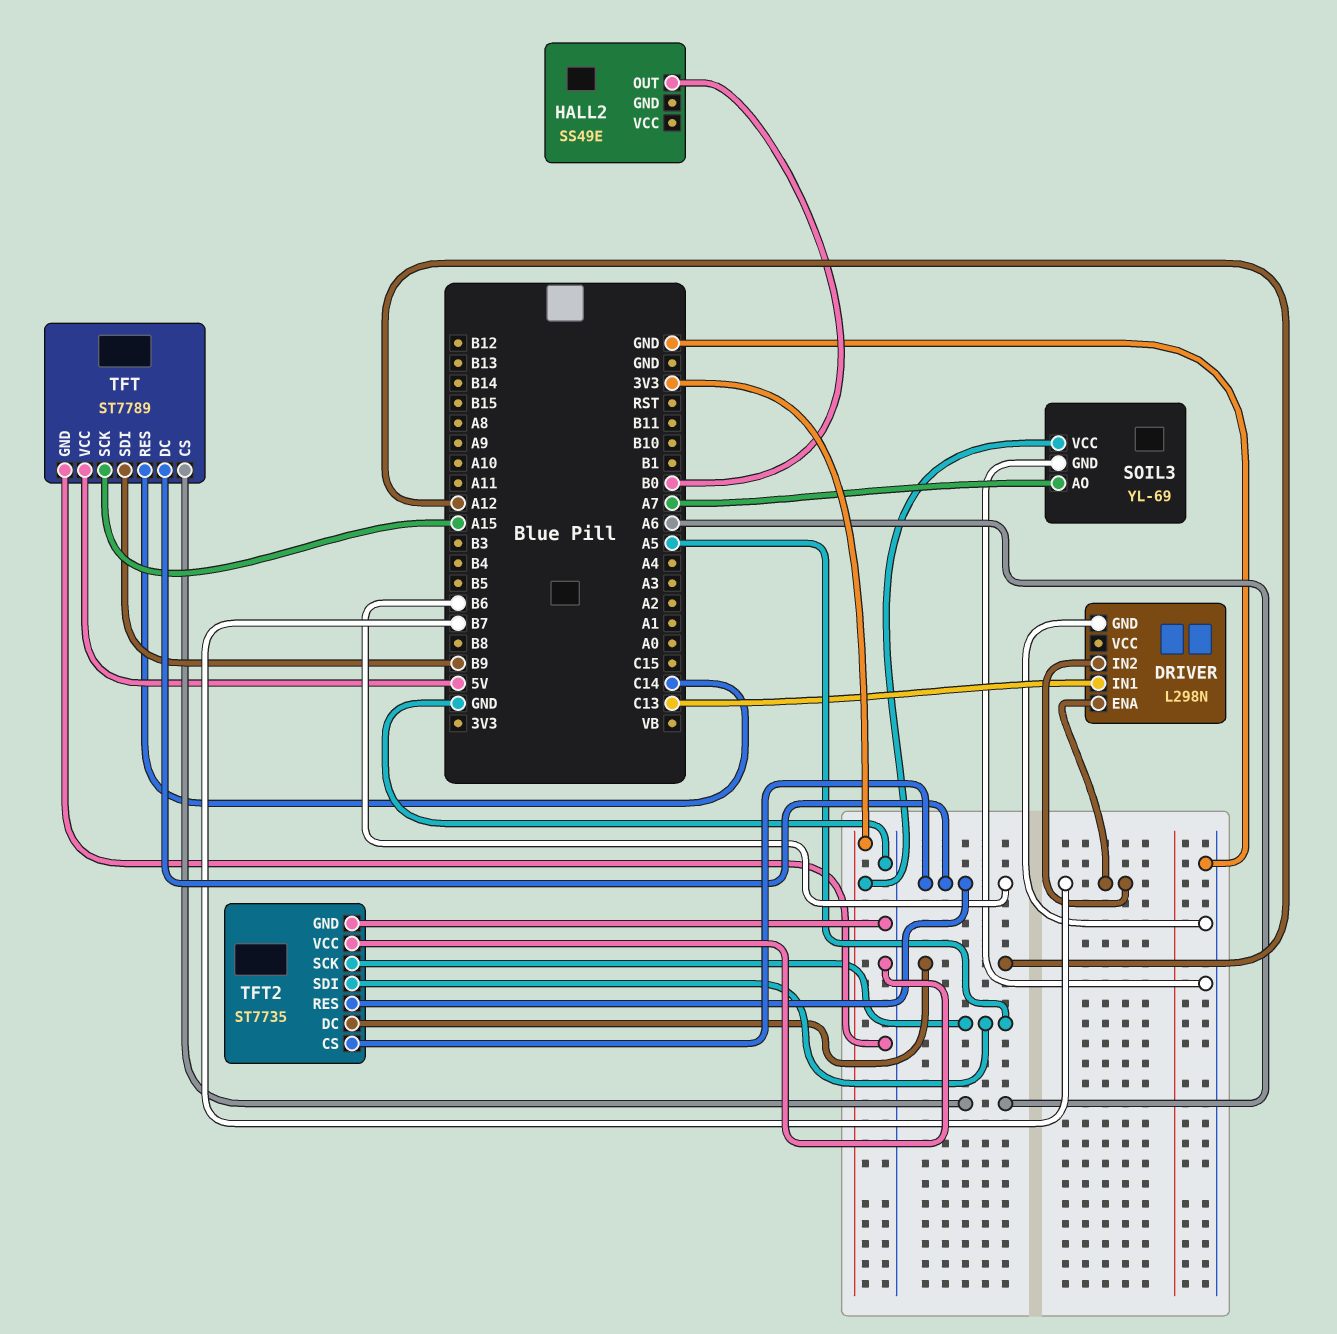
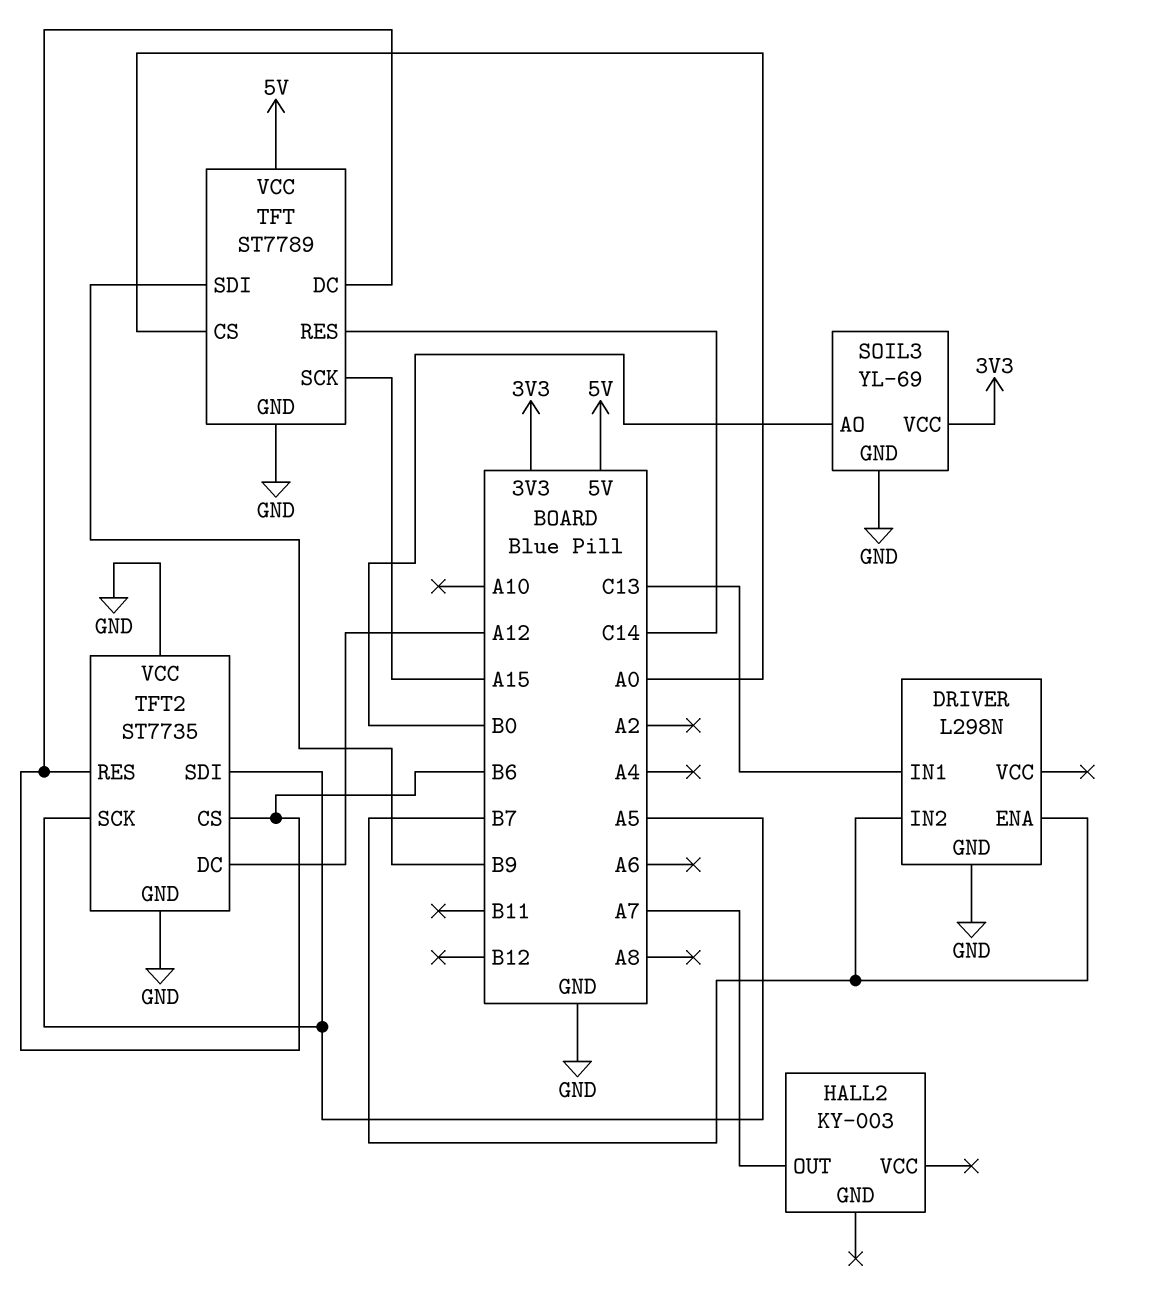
HALL2: SS49E -> KY-003
HALL2 pin OUT: B0 -> A7
SOIL3 pin AO: A7 -> B0
TFT pin CS: A6 -> A0

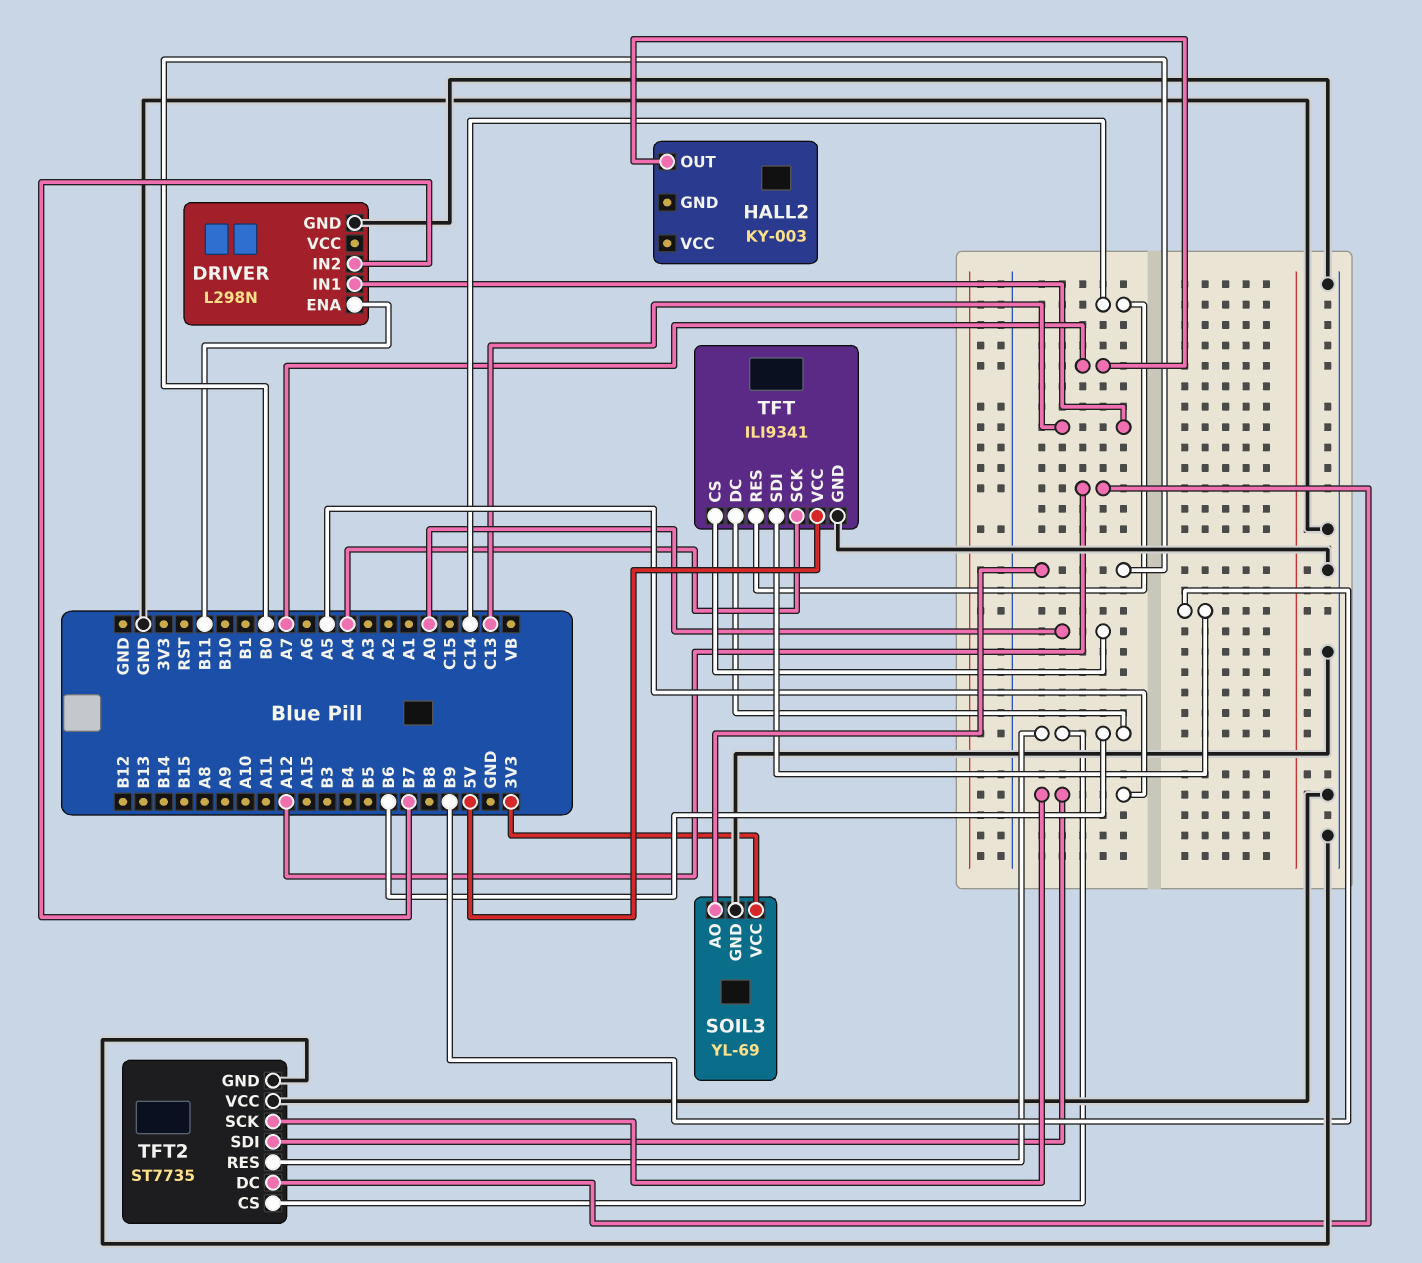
DRIVER pin ENA: B7 -> B11
TFT: ST7789 -> ILI9341
TFT pin SCK: A15 -> A4

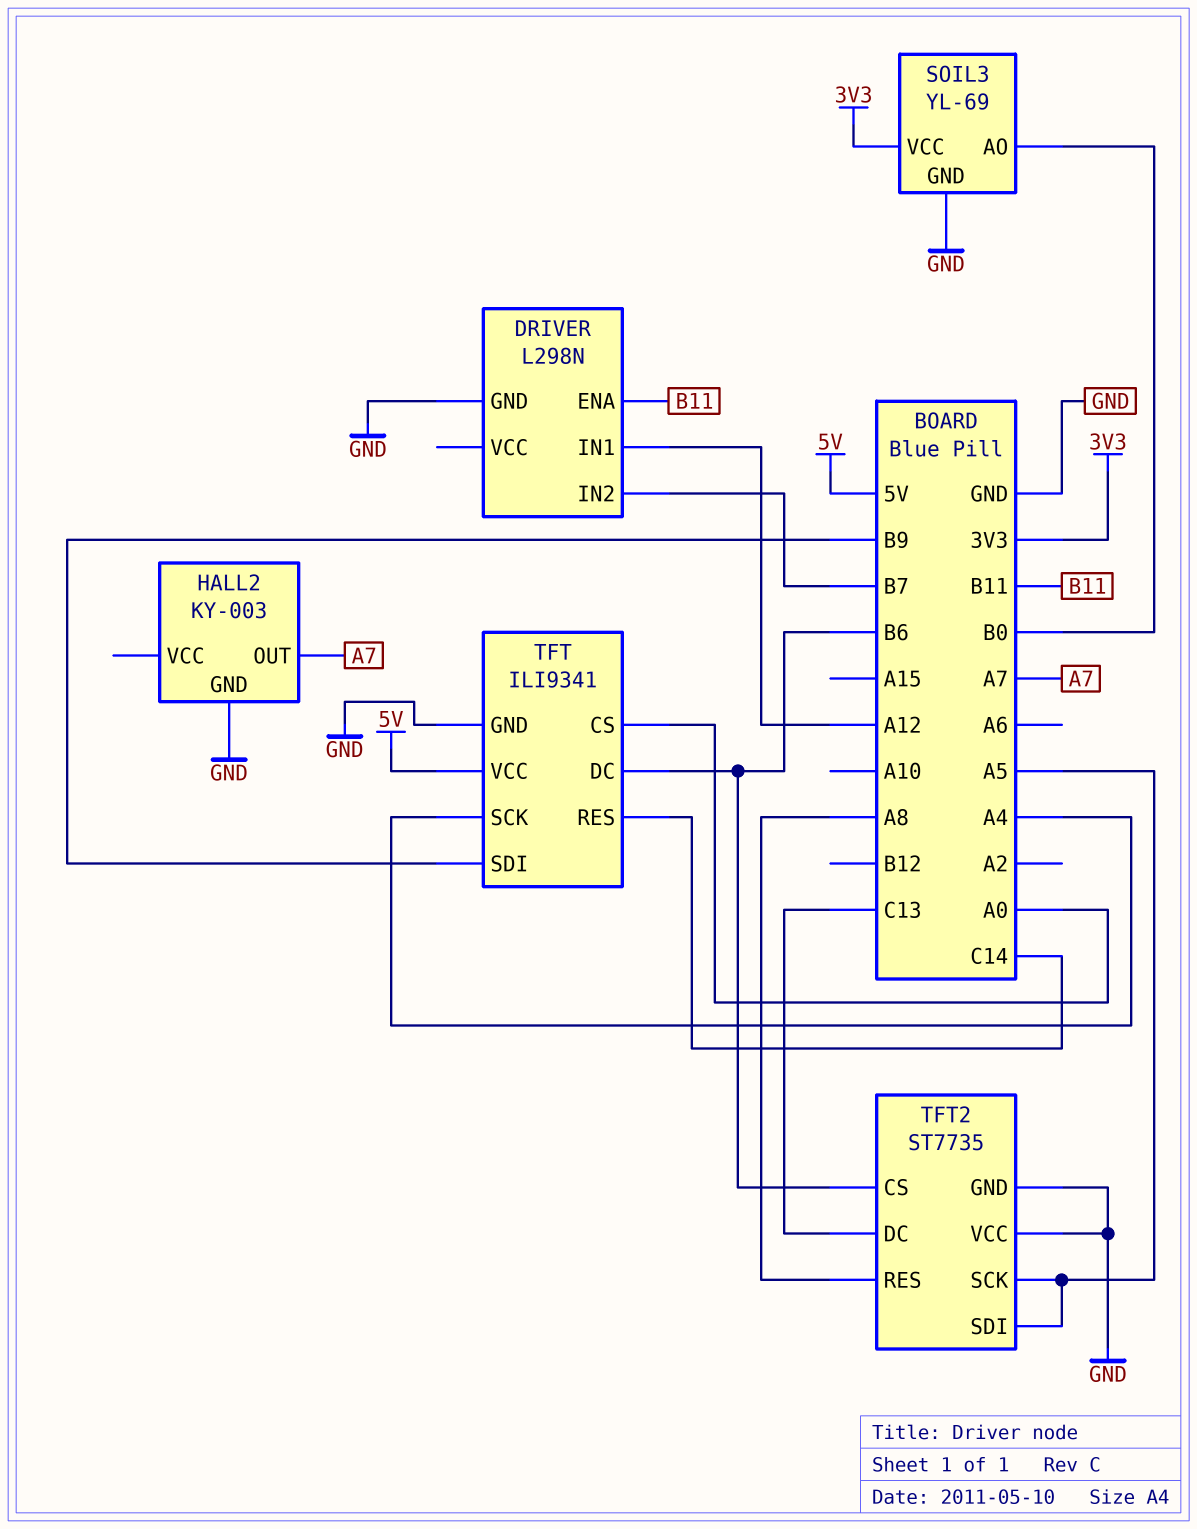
DRIVER pin IN1: C13 -> A12
HALL2 pin GND: none -> GND
TFT2 pin DC: A12 -> C13
TFT2 pin RES: B6 -> A8

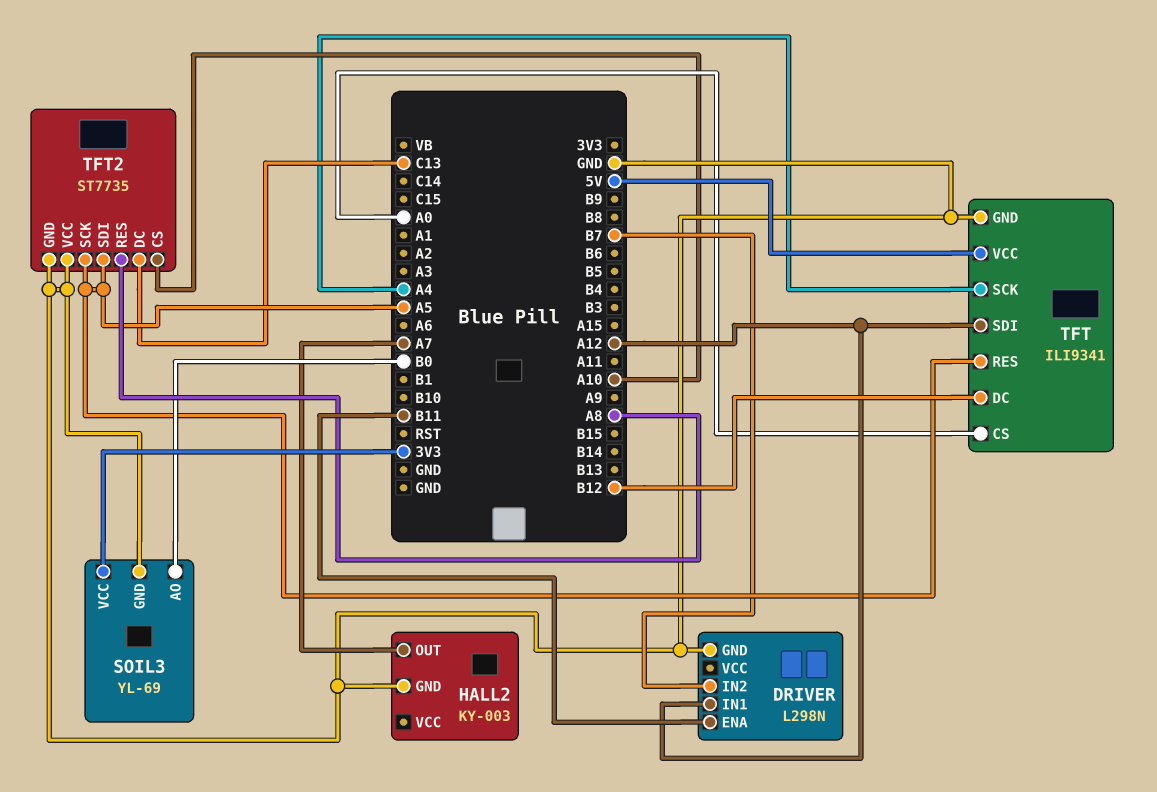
TFT pin DC: B6 -> B12
TFT pin RES: C14 -> A5
TFT pin SDI: B9 -> A12
TFT2 pin CS: B6 -> A10

